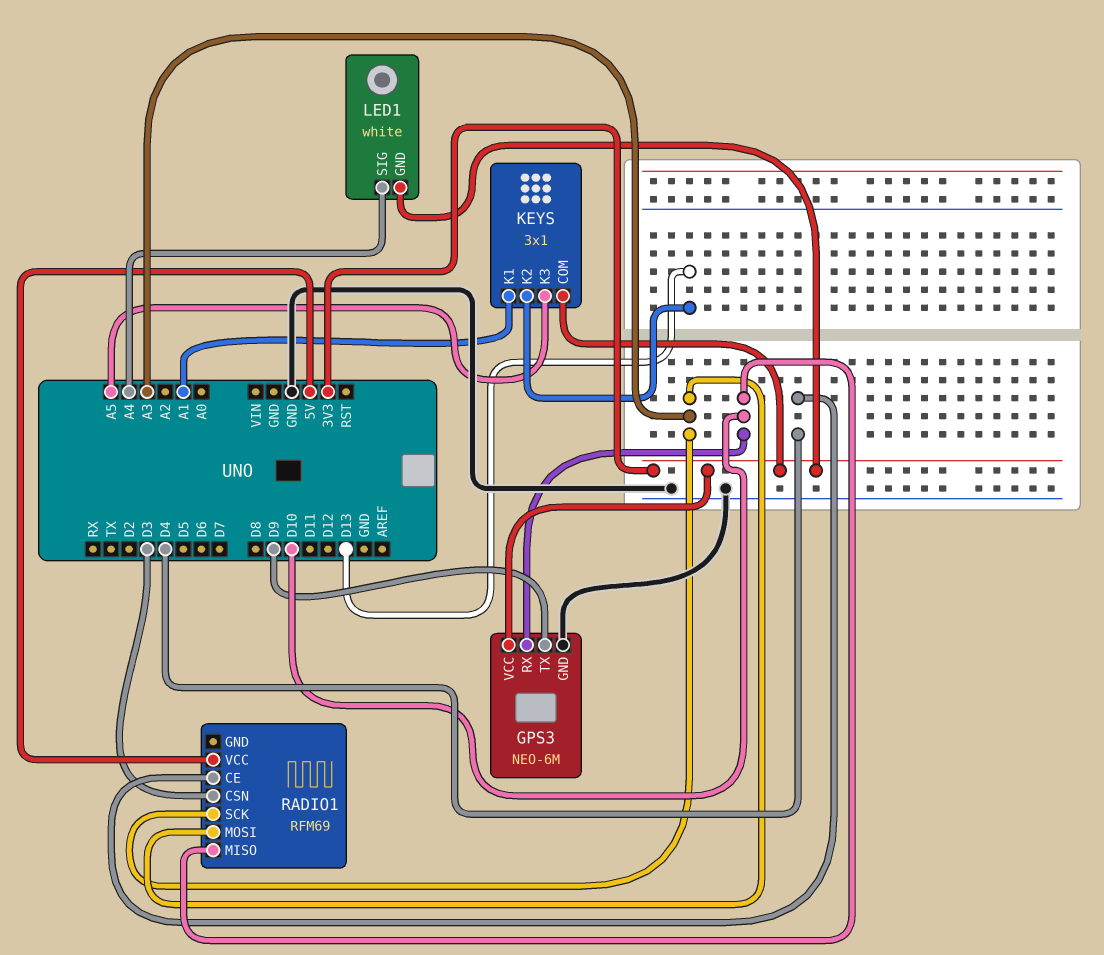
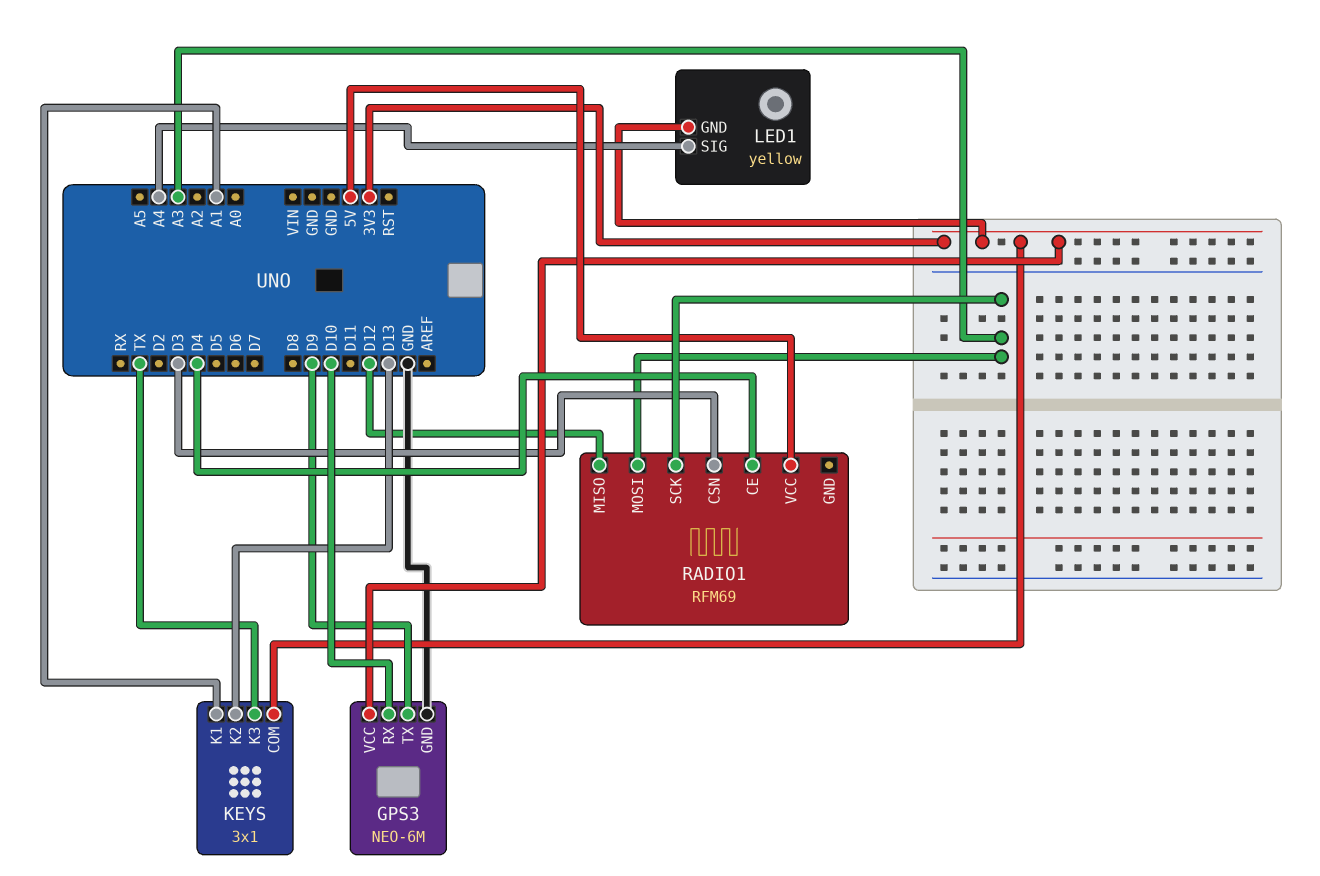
KEYS pin K3: A5 -> TX
LED1: white -> yellow
RADIO1 pin MISO: D10 -> D12

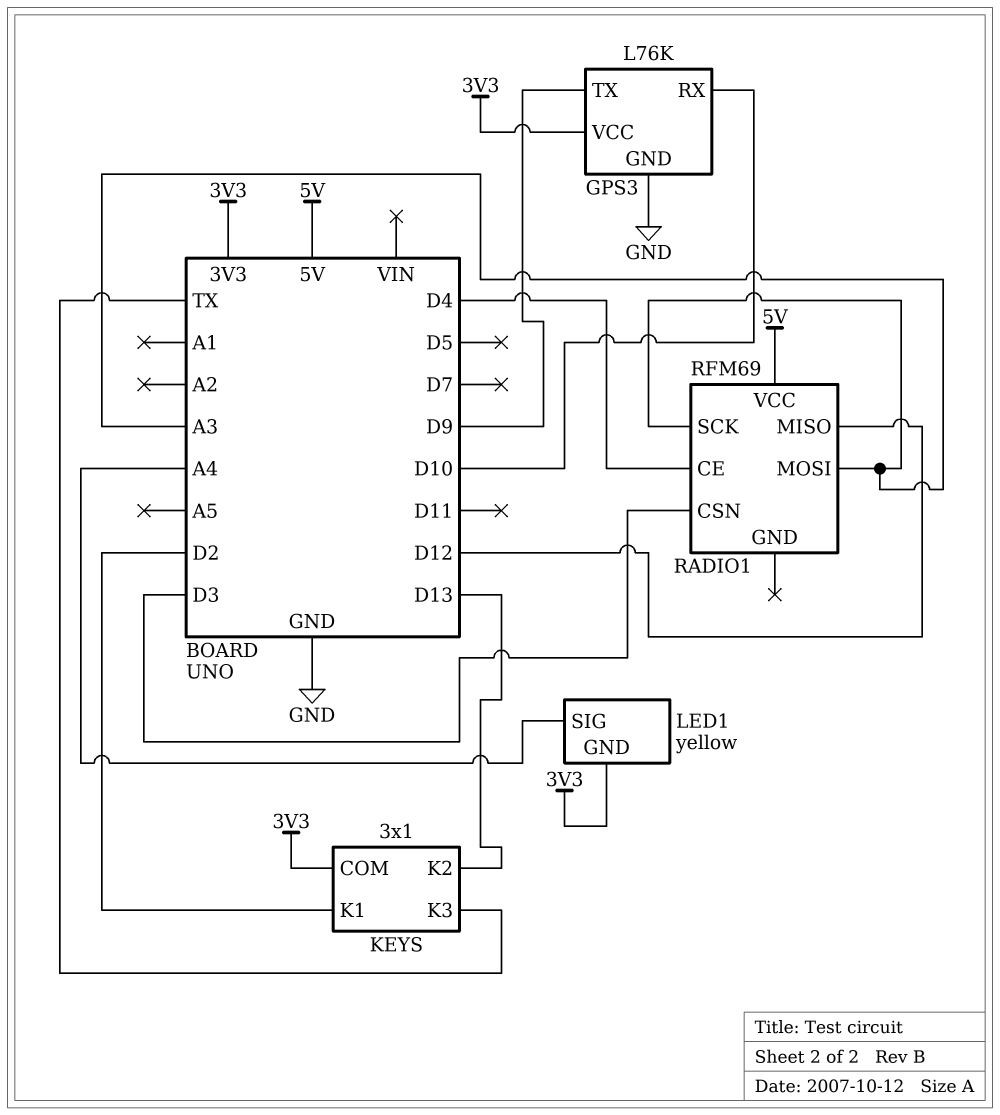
GPS3: NEO-6M -> L76K
KEYS pin K1: A1 -> D2

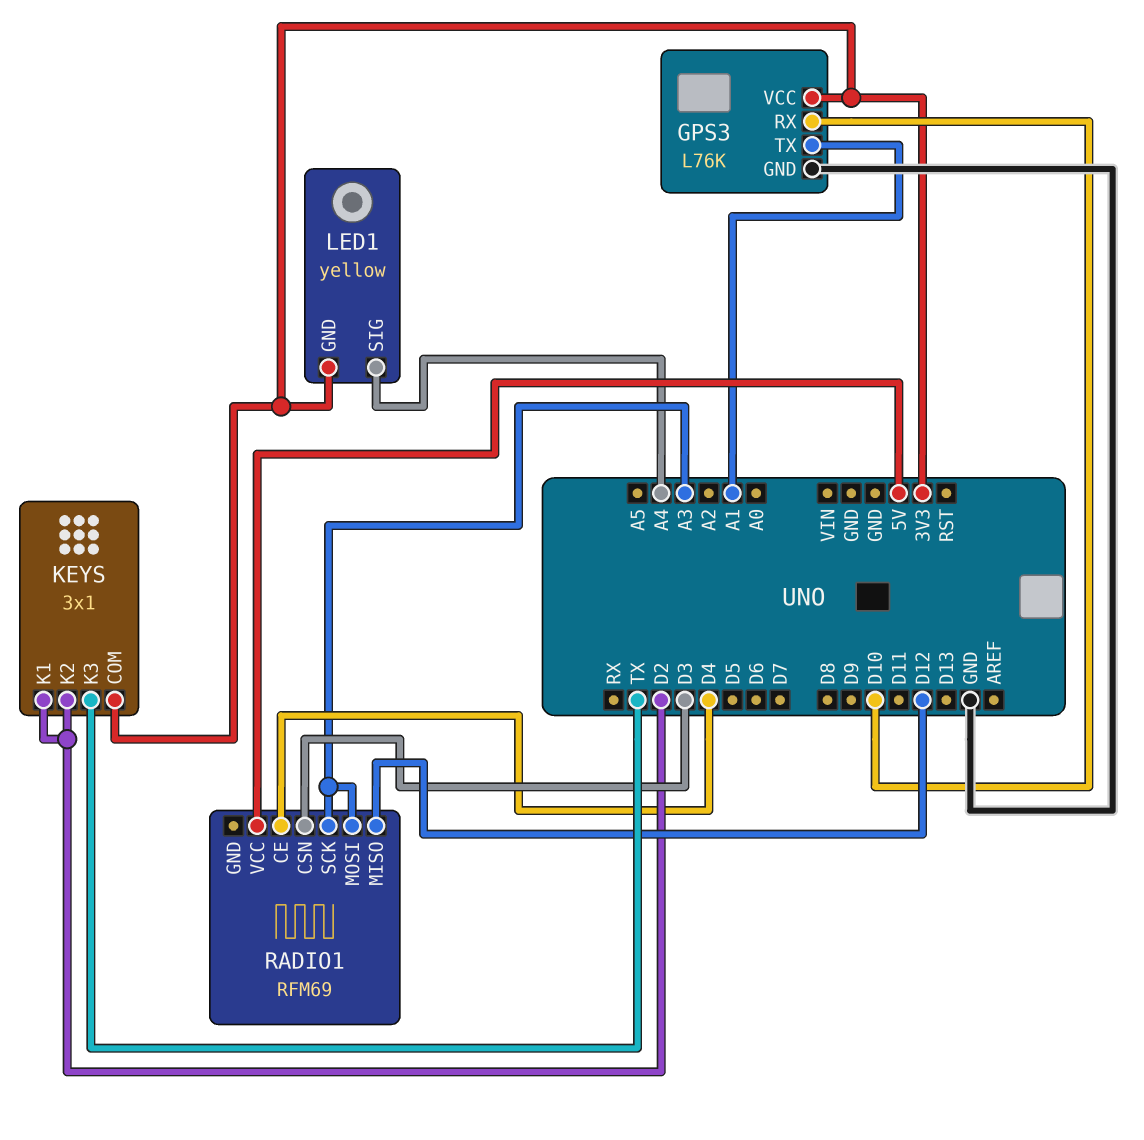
GPS3 pin TX: D9 -> A1
KEYS pin K2: D13 -> D2

